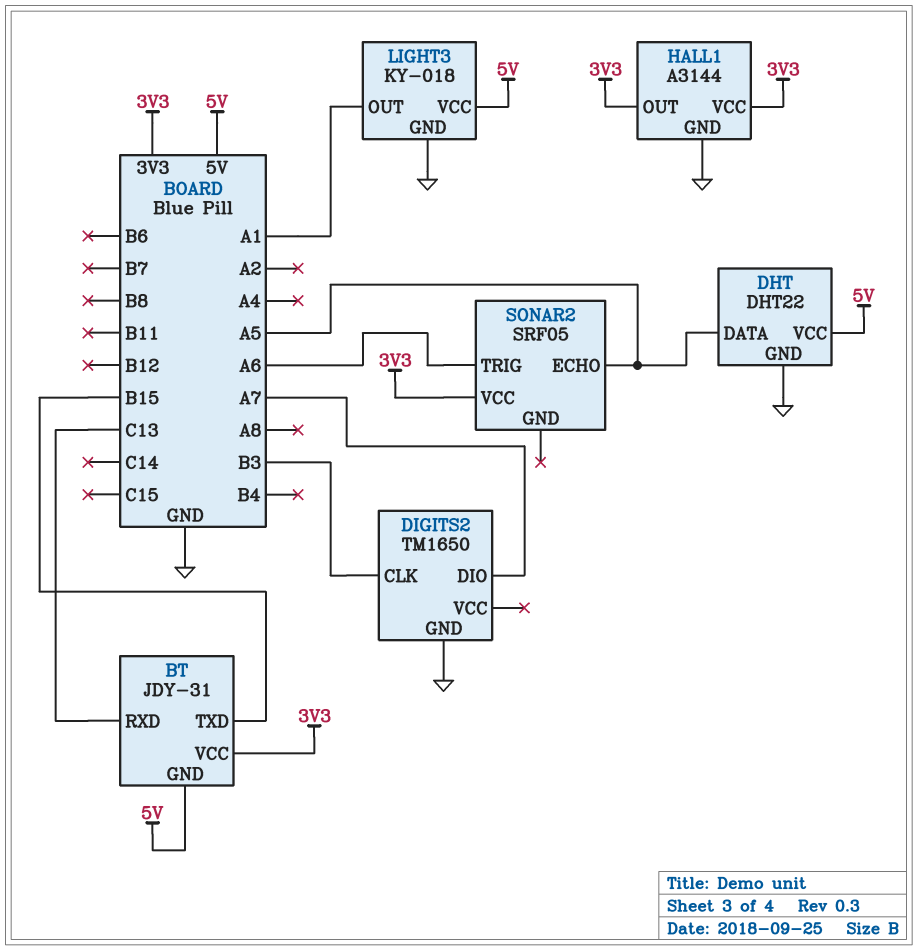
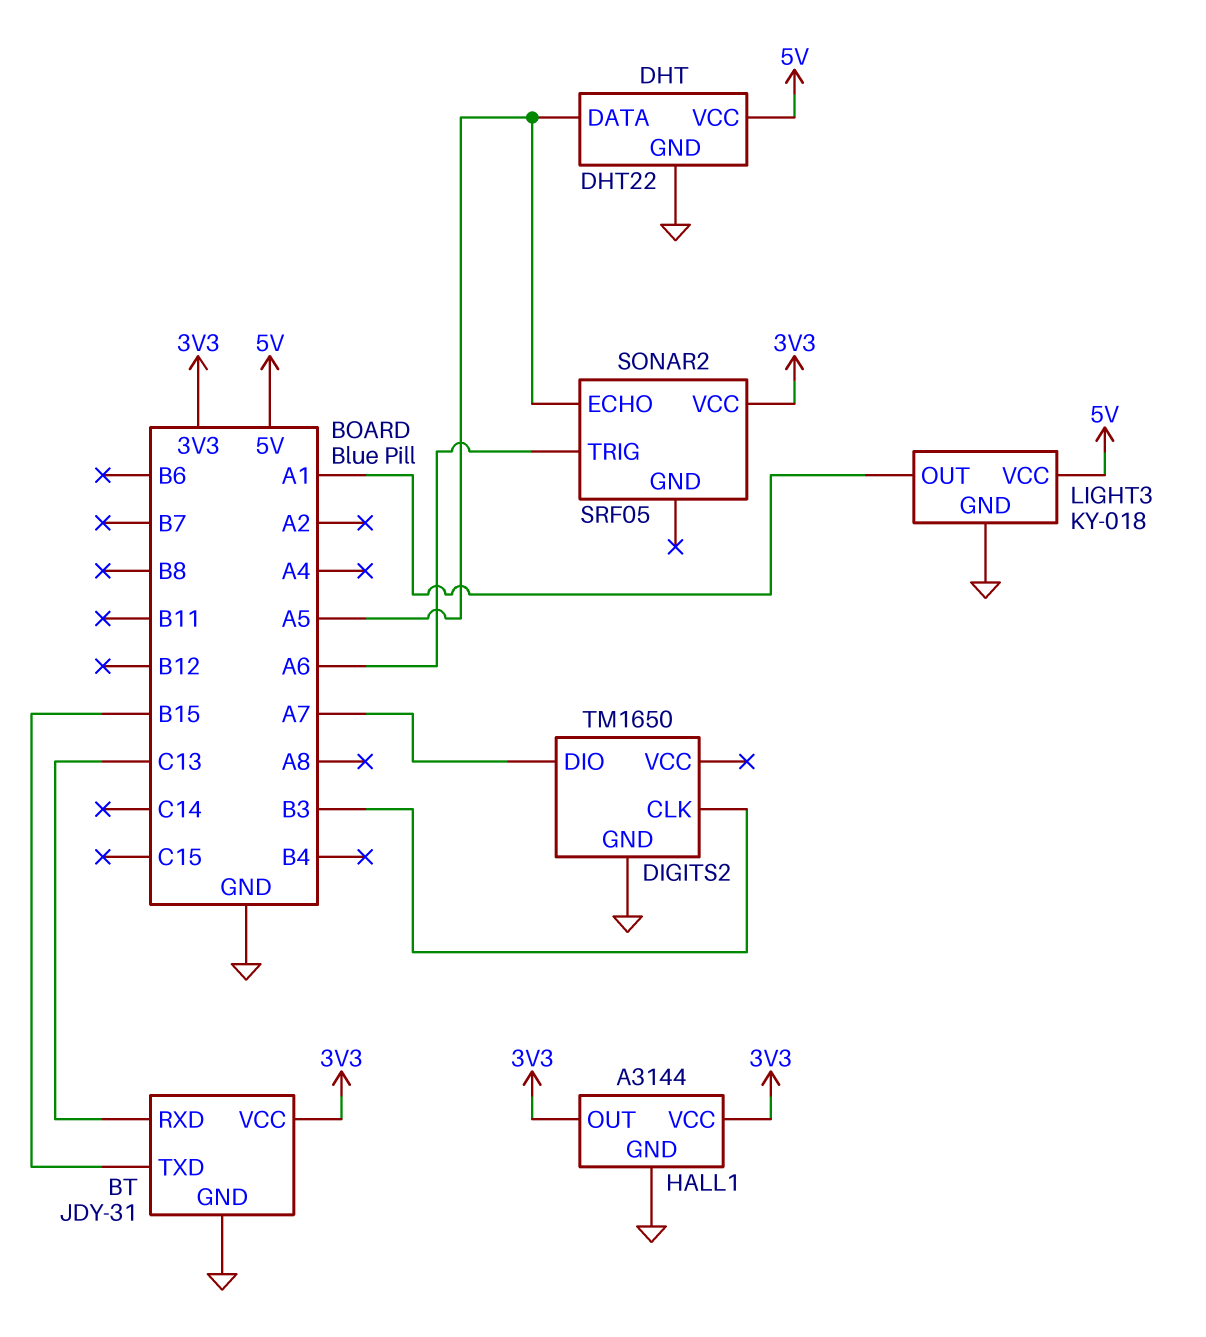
BT pin GND: 5V -> GND

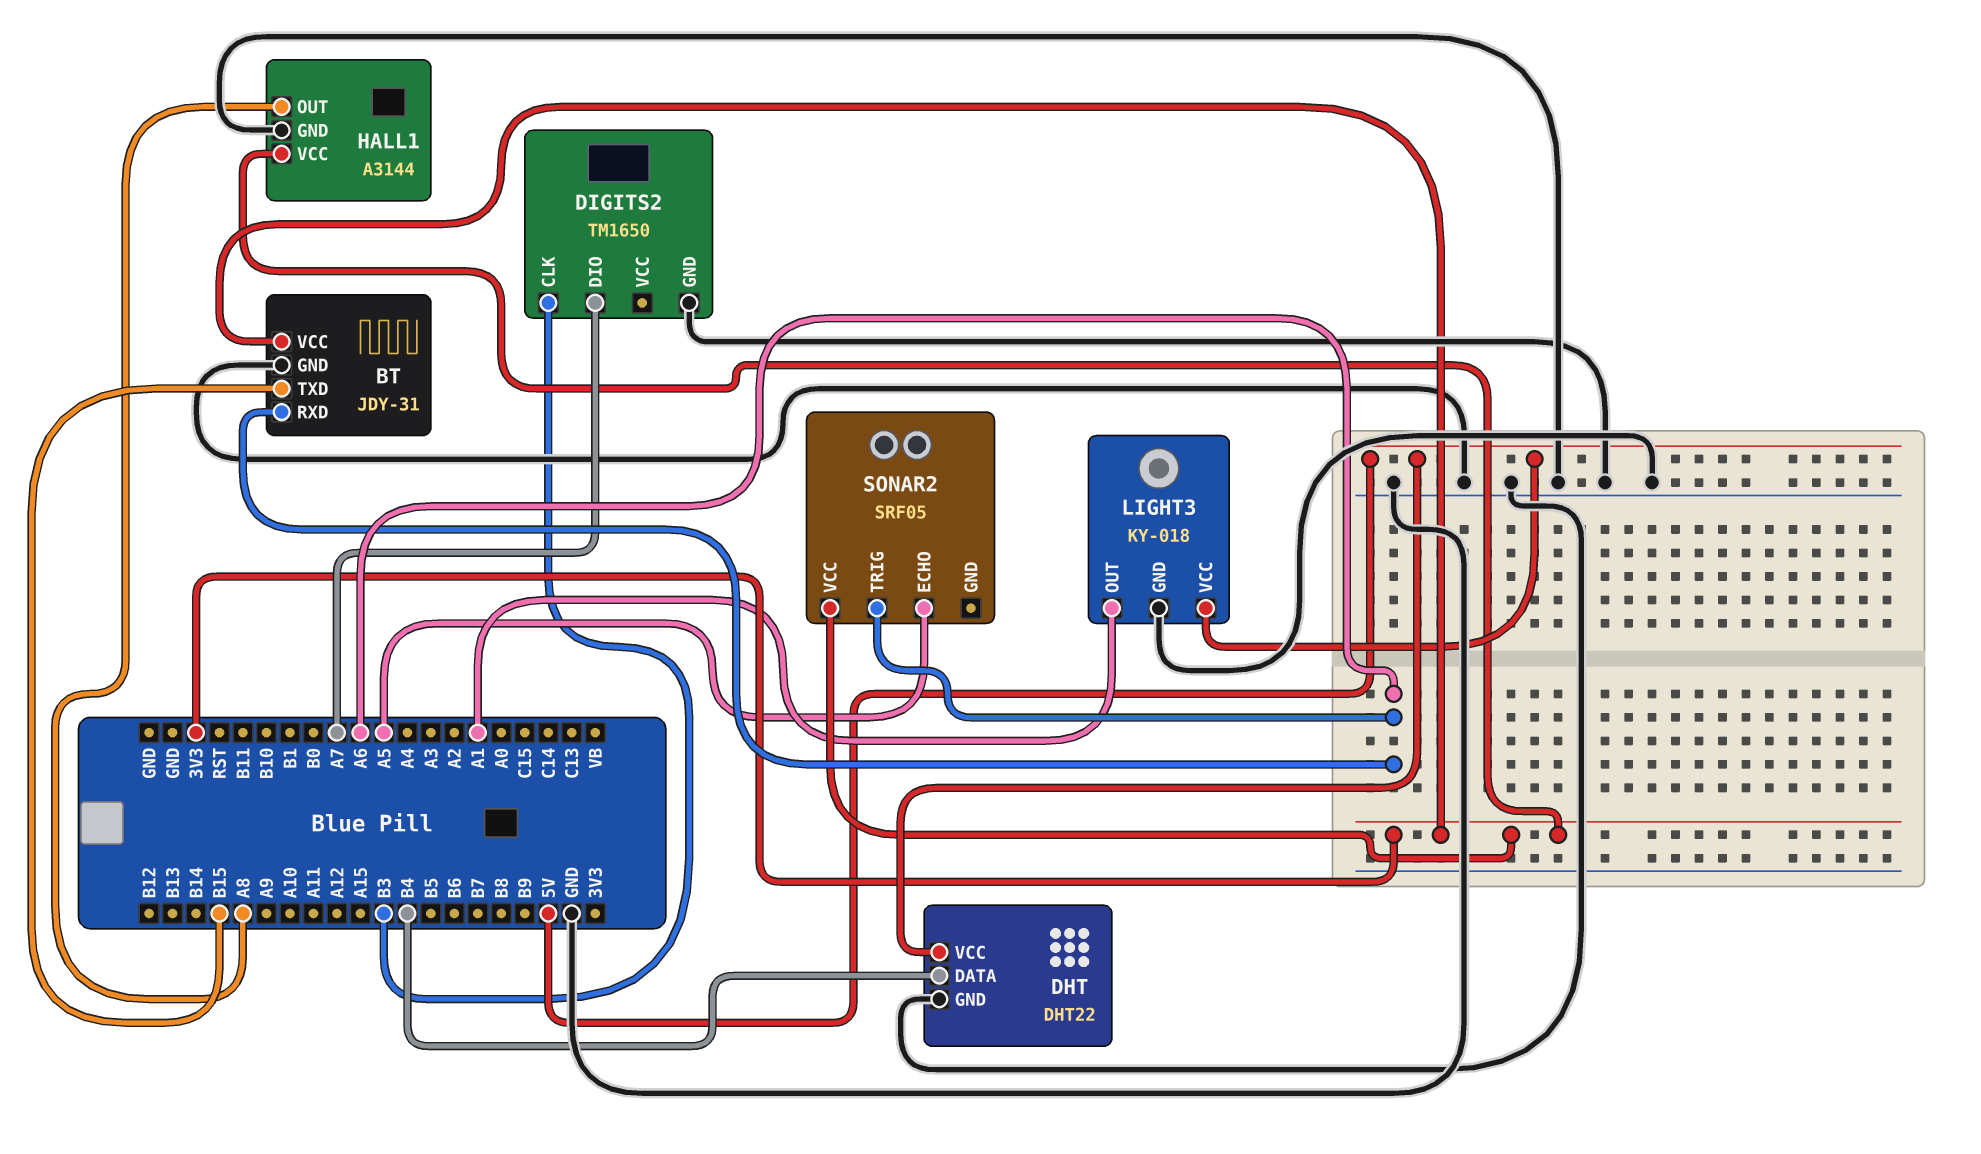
BT pin RXD: C13 -> A6
DHT pin DATA: A5 -> B4
HALL1 pin OUT: 3V3 -> A8

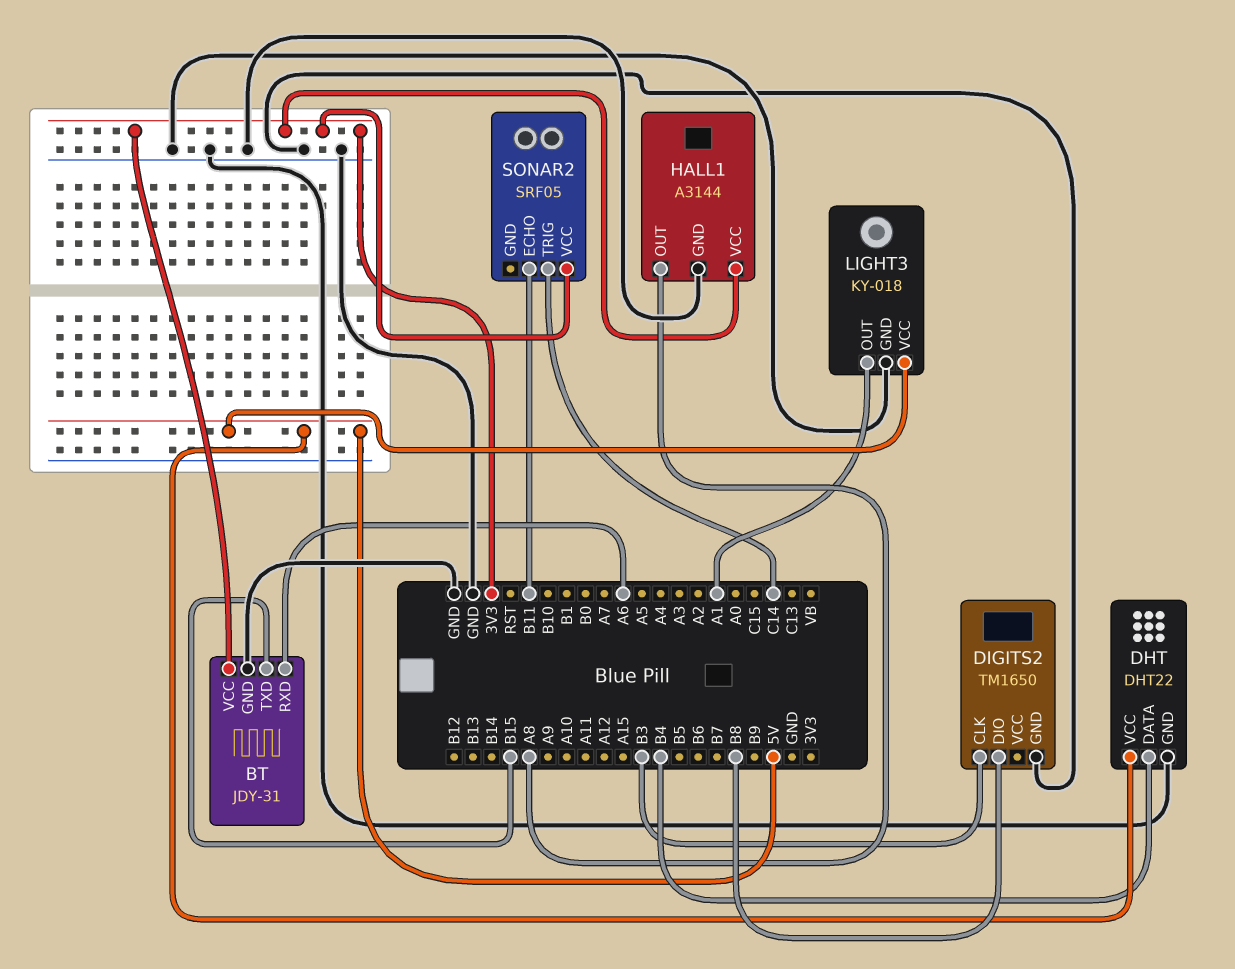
DIGITS2 pin DIO: A7 -> B8
SONAR2 pin ECHO: A5 -> B11
SONAR2 pin TRIG: A6 -> C14

